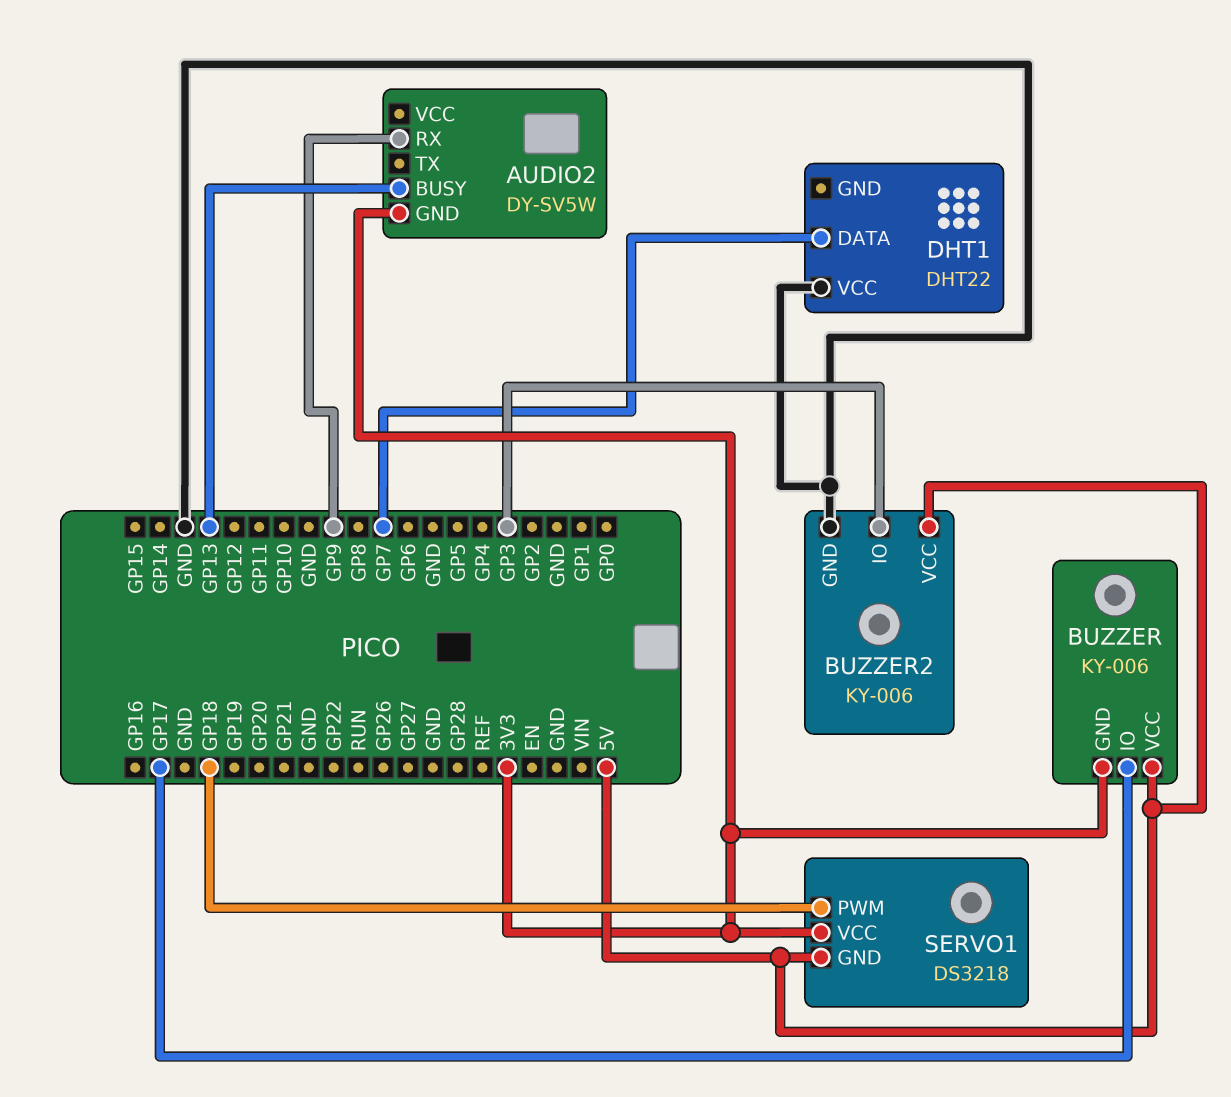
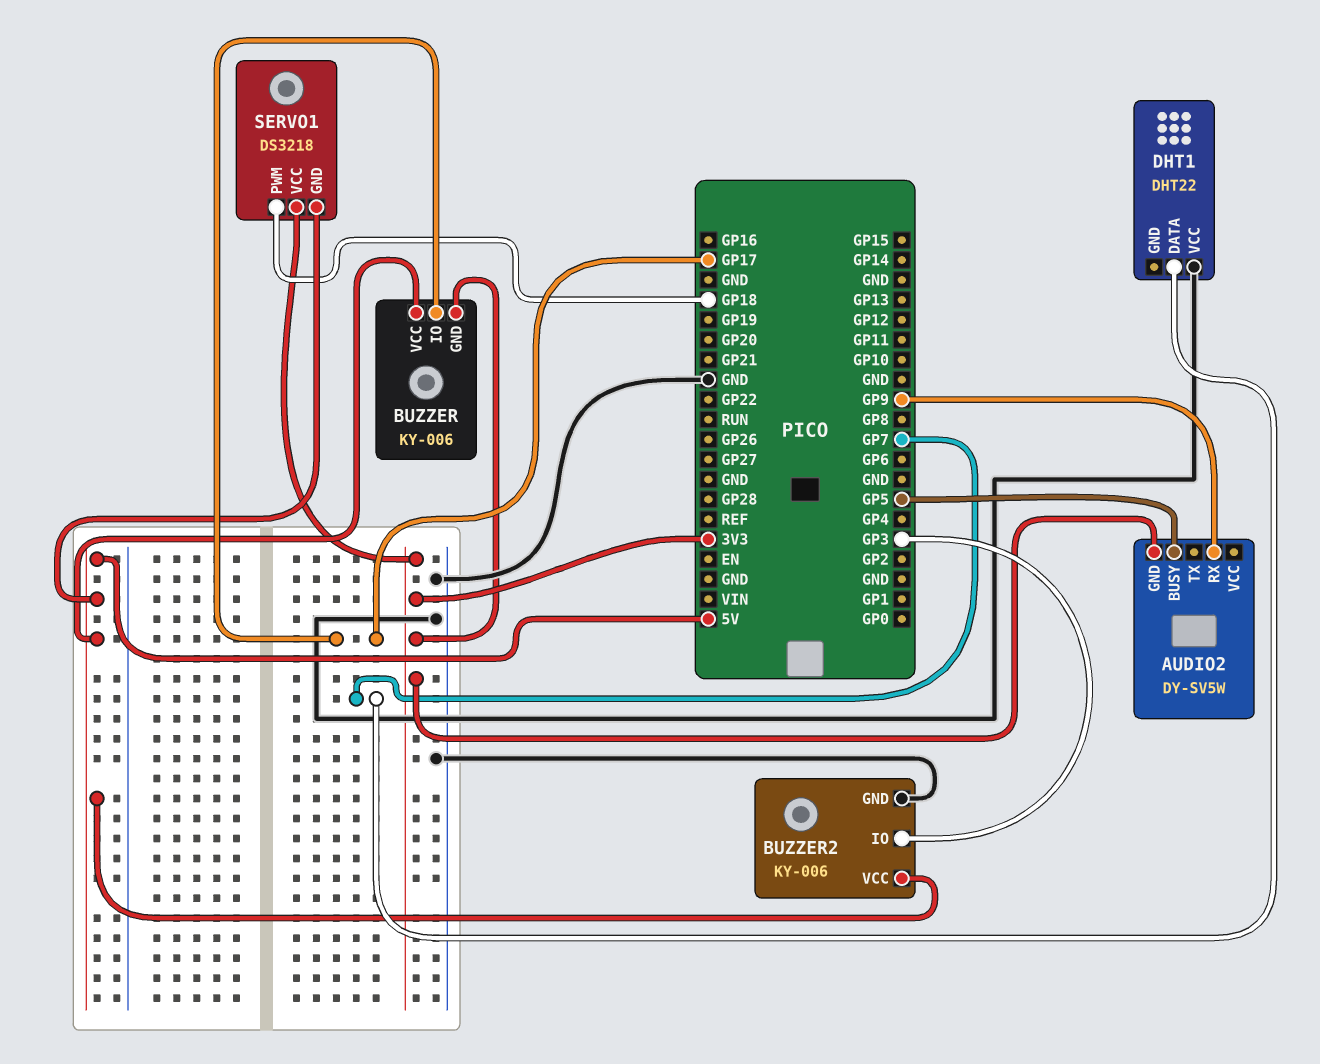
AUDIO2 pin BUSY: GP13 -> GP5

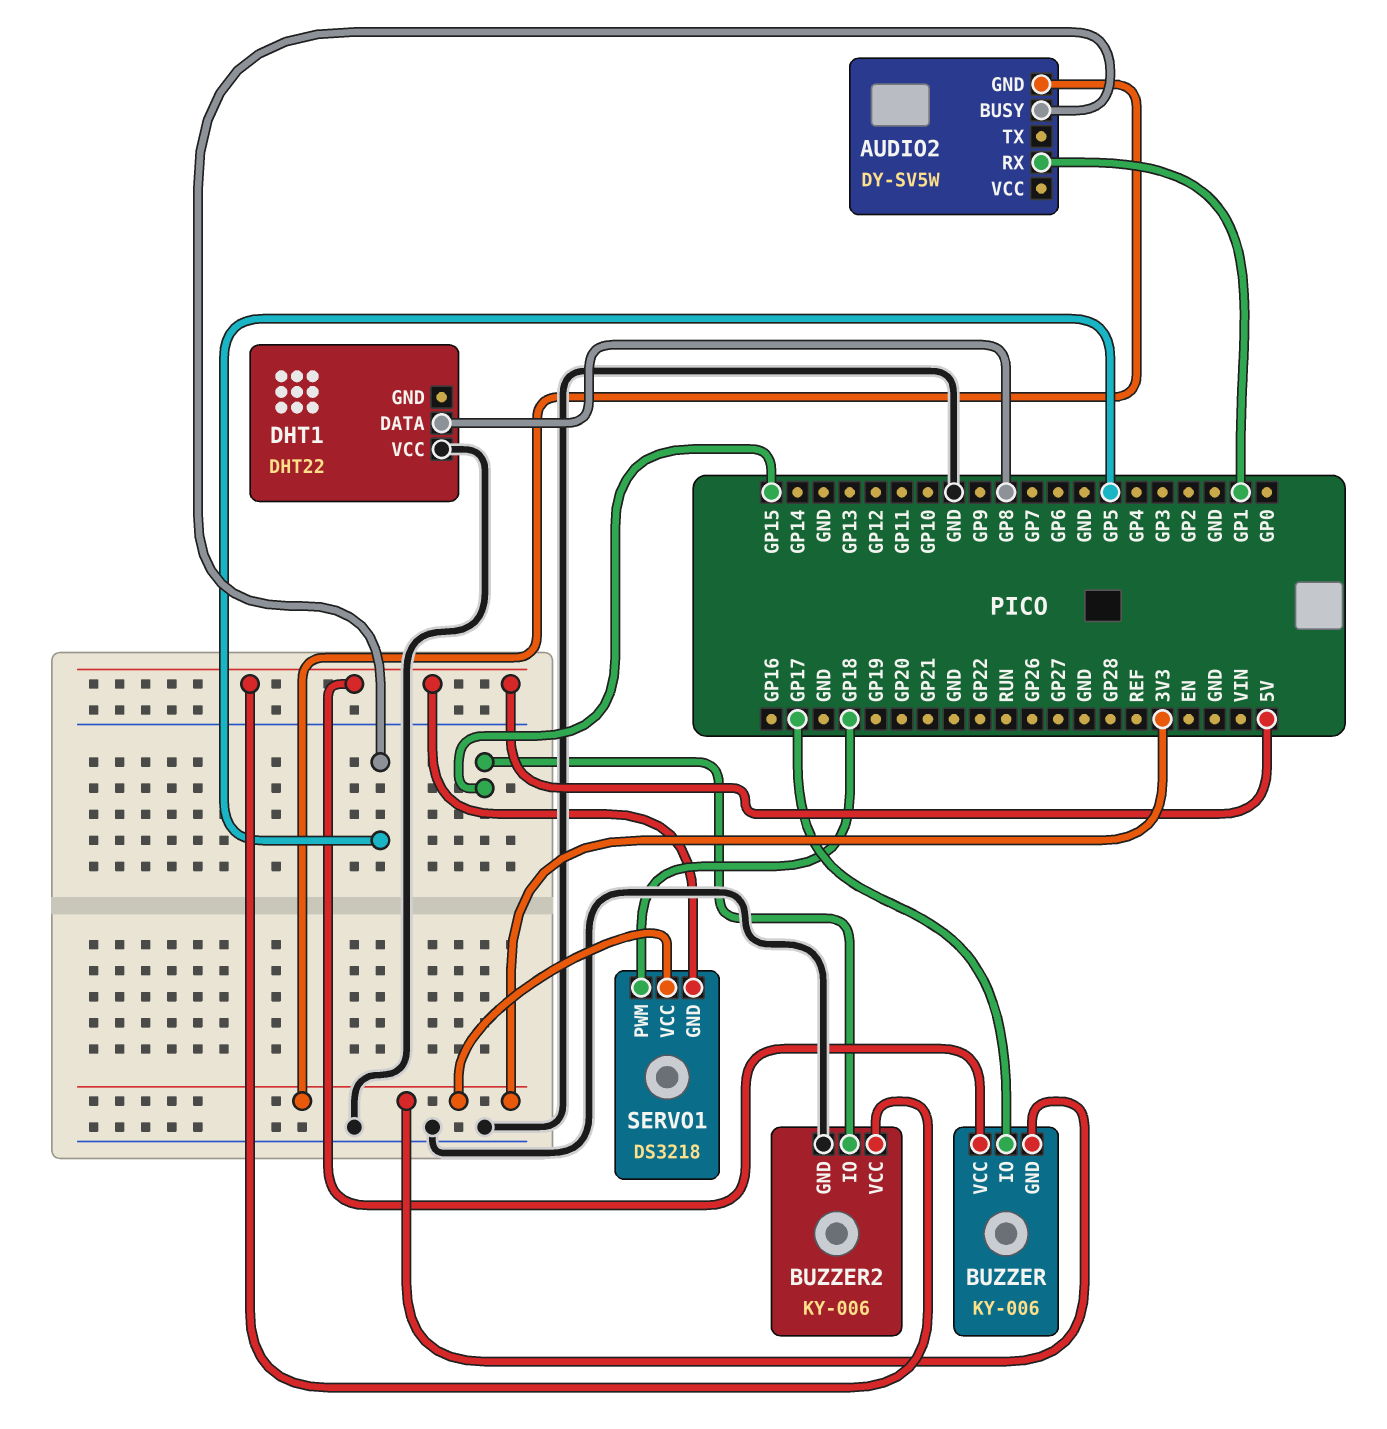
AUDIO2 pin RX: GP9 -> GP1
BUZZER2 pin IO: GP3 -> GP15
DHT1 pin DATA: GP7 -> GP8

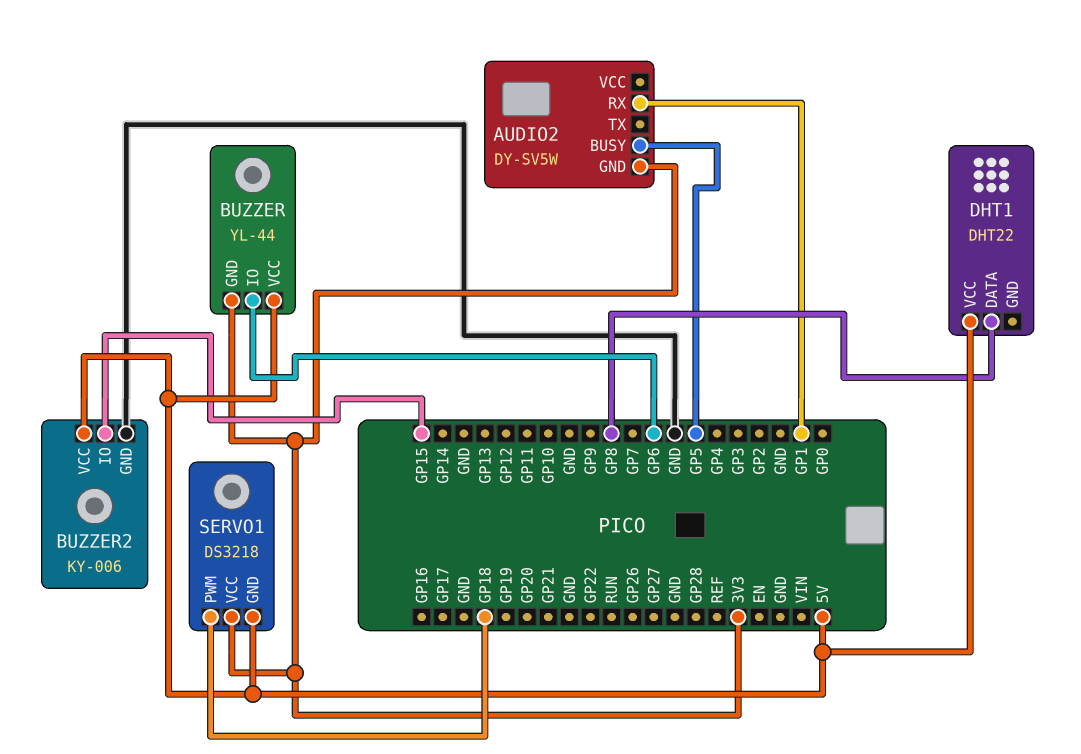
BUZZER: KY-006 -> YL-44
BUZZER pin IO: GP17 -> GP6
DHT1 pin VCC: GND -> 5V

